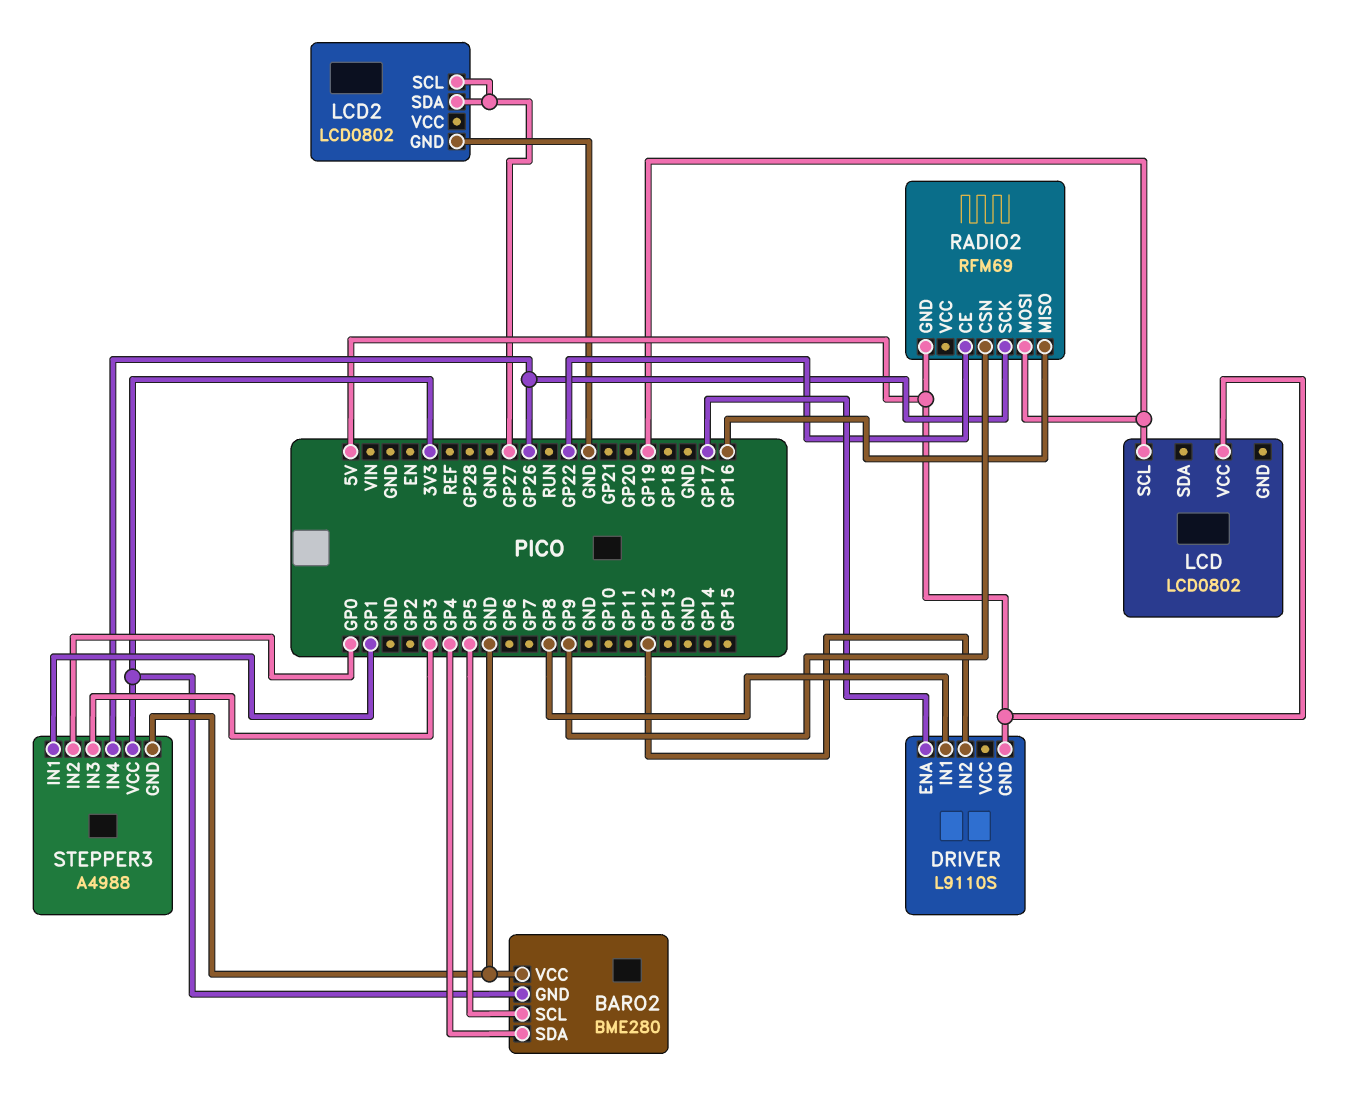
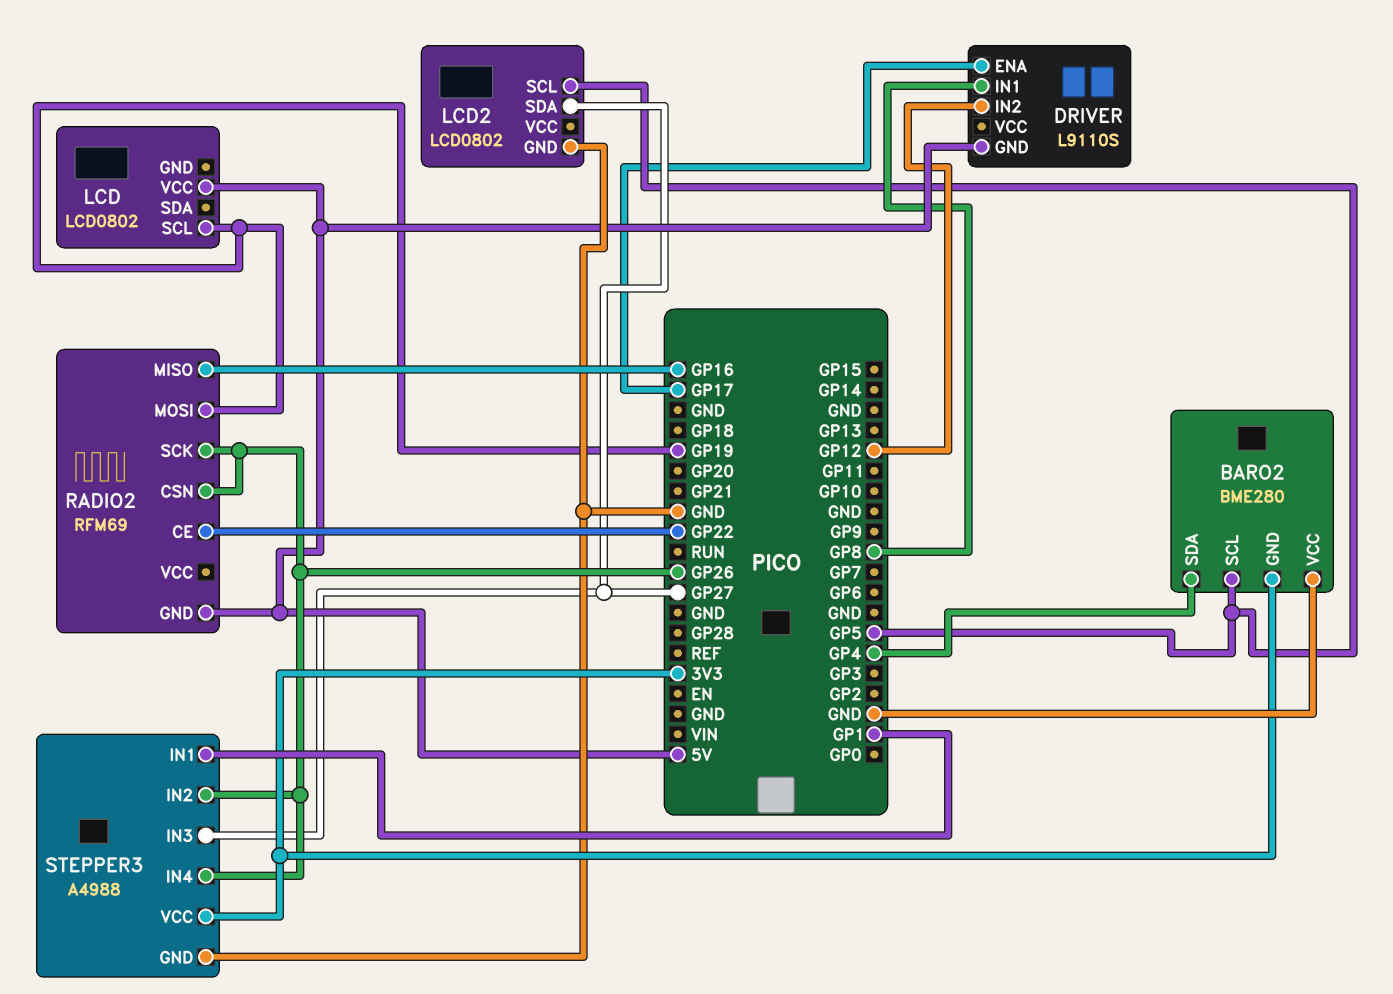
LCD2 pin SCL: GP27 -> GP5
RADIO2 pin CSN: GP9 -> GP26
STEPPER3 pin IN2: GP0 -> GP26
STEPPER3 pin IN3: GP3 -> GP27

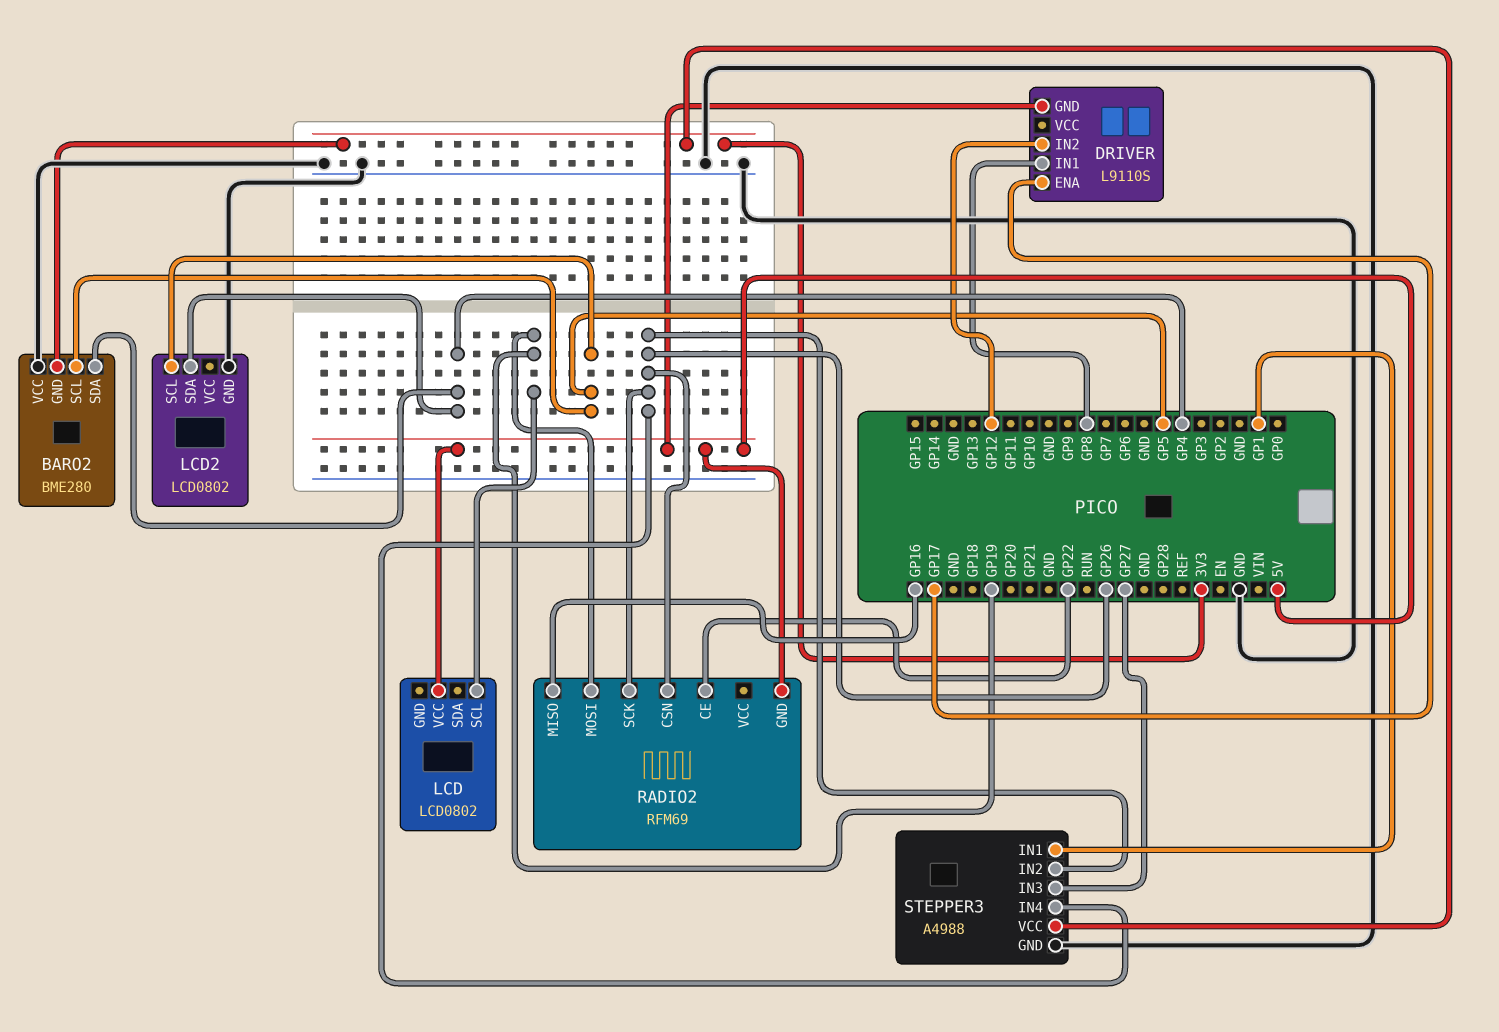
LCD2 pin SDA: GP27 -> GP4

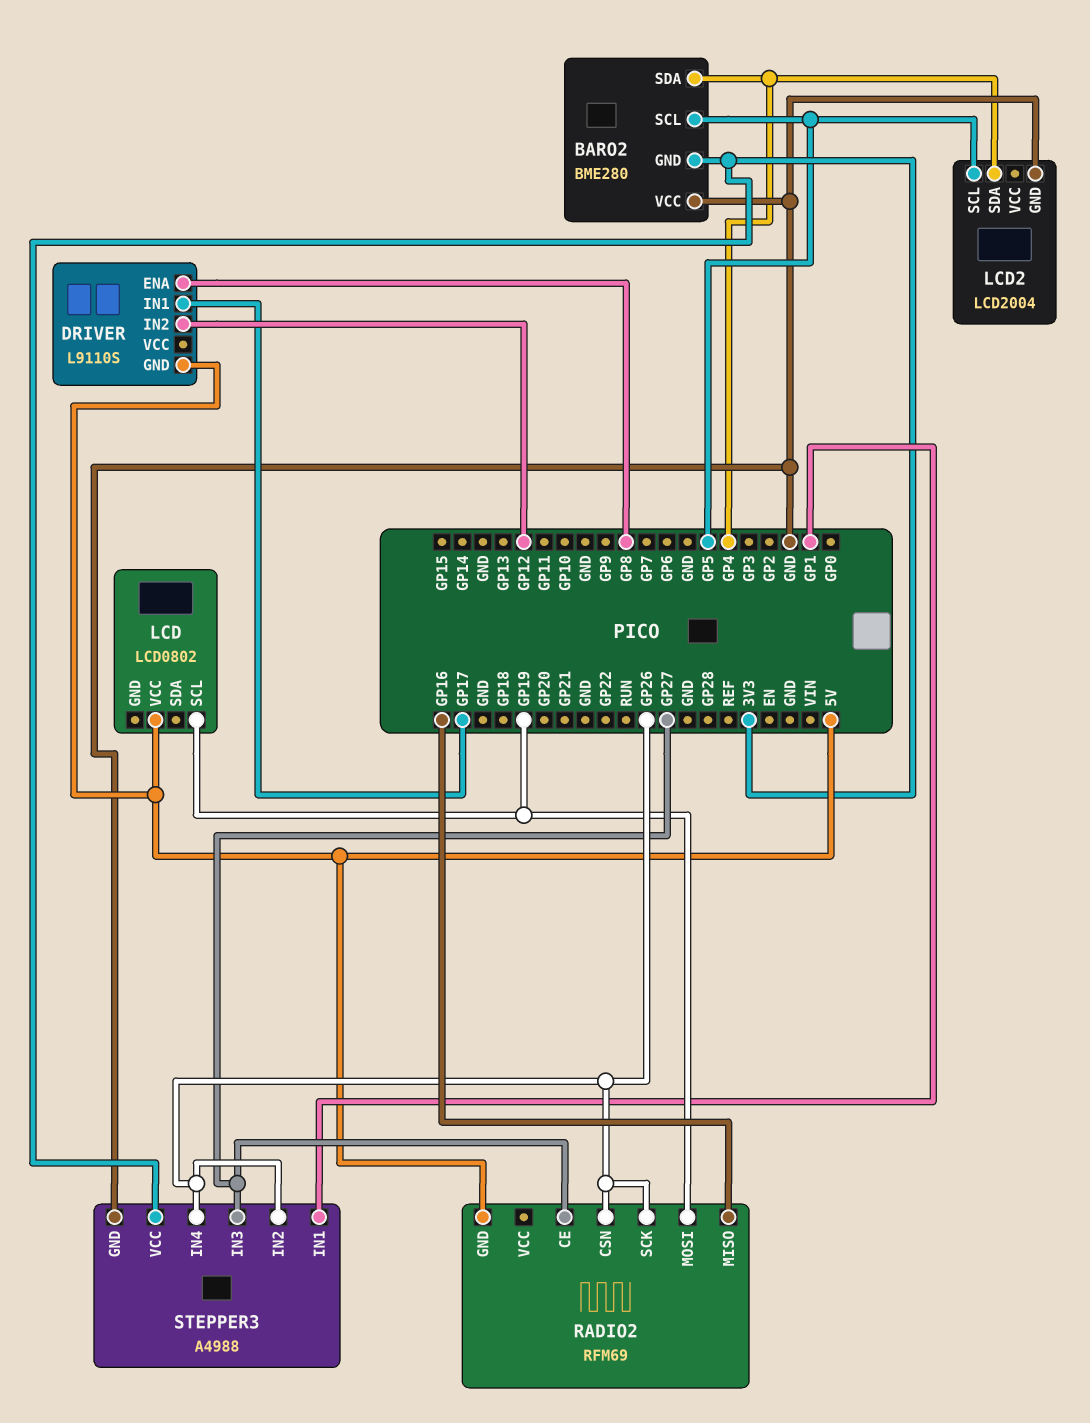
DRIVER pin ENA: GP17 -> GP8
DRIVER pin IN1: GP8 -> GP17
LCD2: LCD0802 -> LCD2004
RADIO2 pin CE: GP22 -> GP27

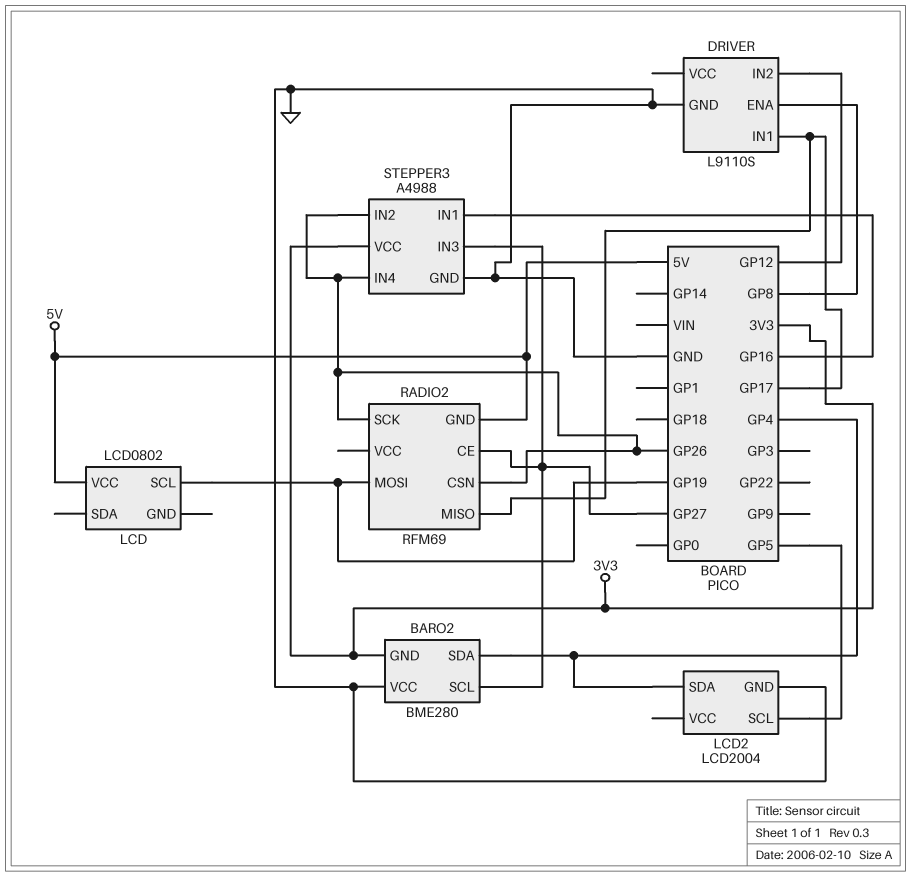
BARO2 pin SCL: GP5 -> GP27
DRIVER pin GND: 5V -> GND
RADIO2 pin MISO: GP16 -> GP17
STEPPER3 pin IN1: GP1 -> GP16

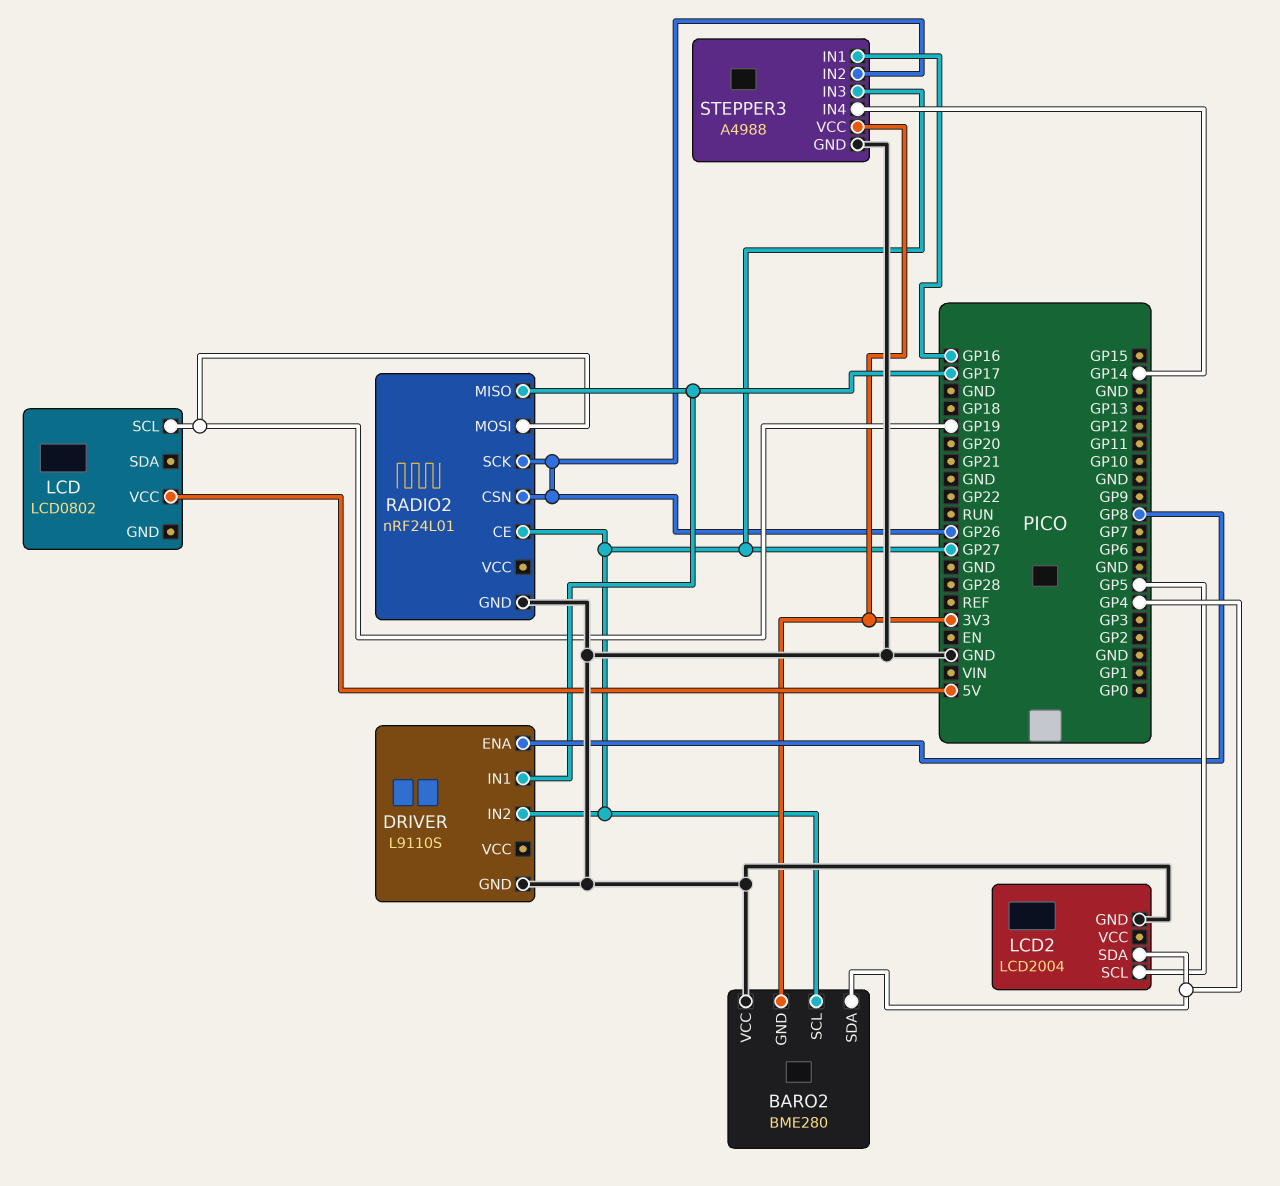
DRIVER pin IN2: GP12 -> GP27
RADIO2: RFM69 -> nRF24L01
RADIO2 pin GND: 5V -> GND
STEPPER3 pin IN4: GP26 -> GP14

